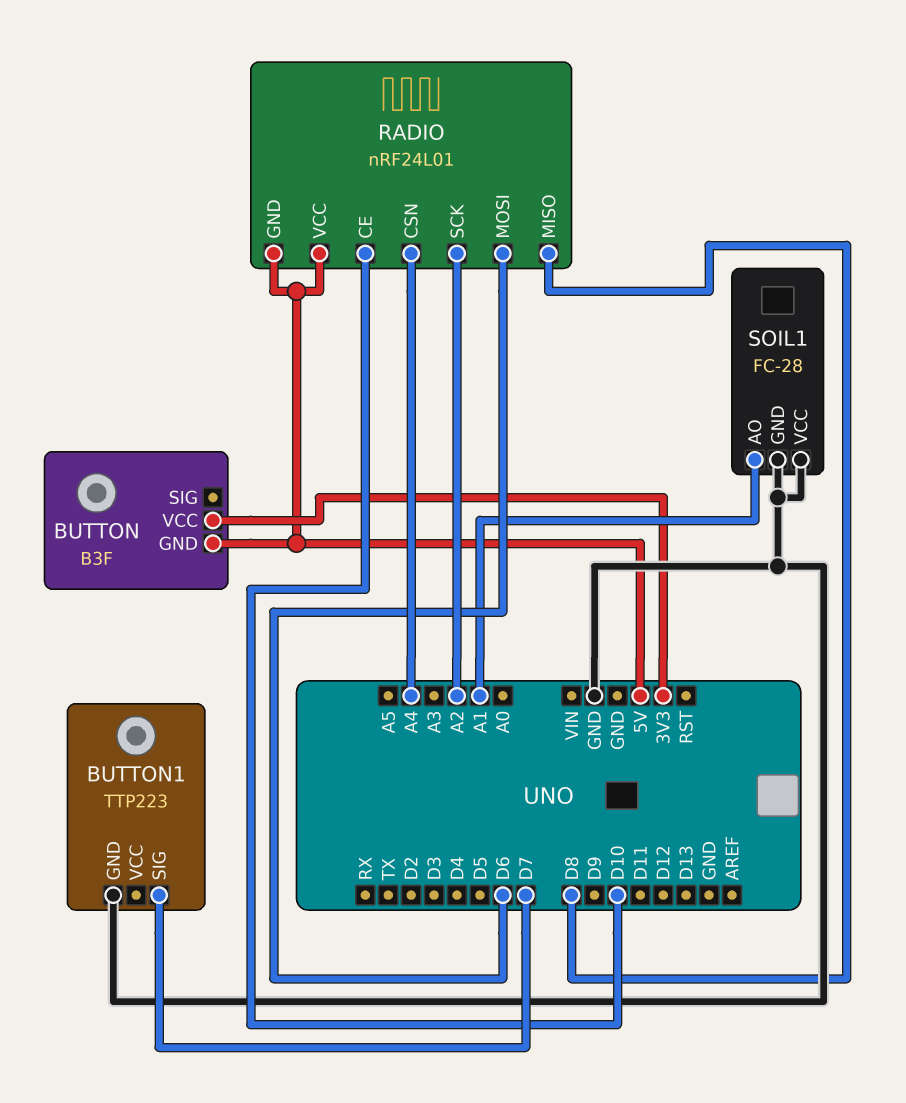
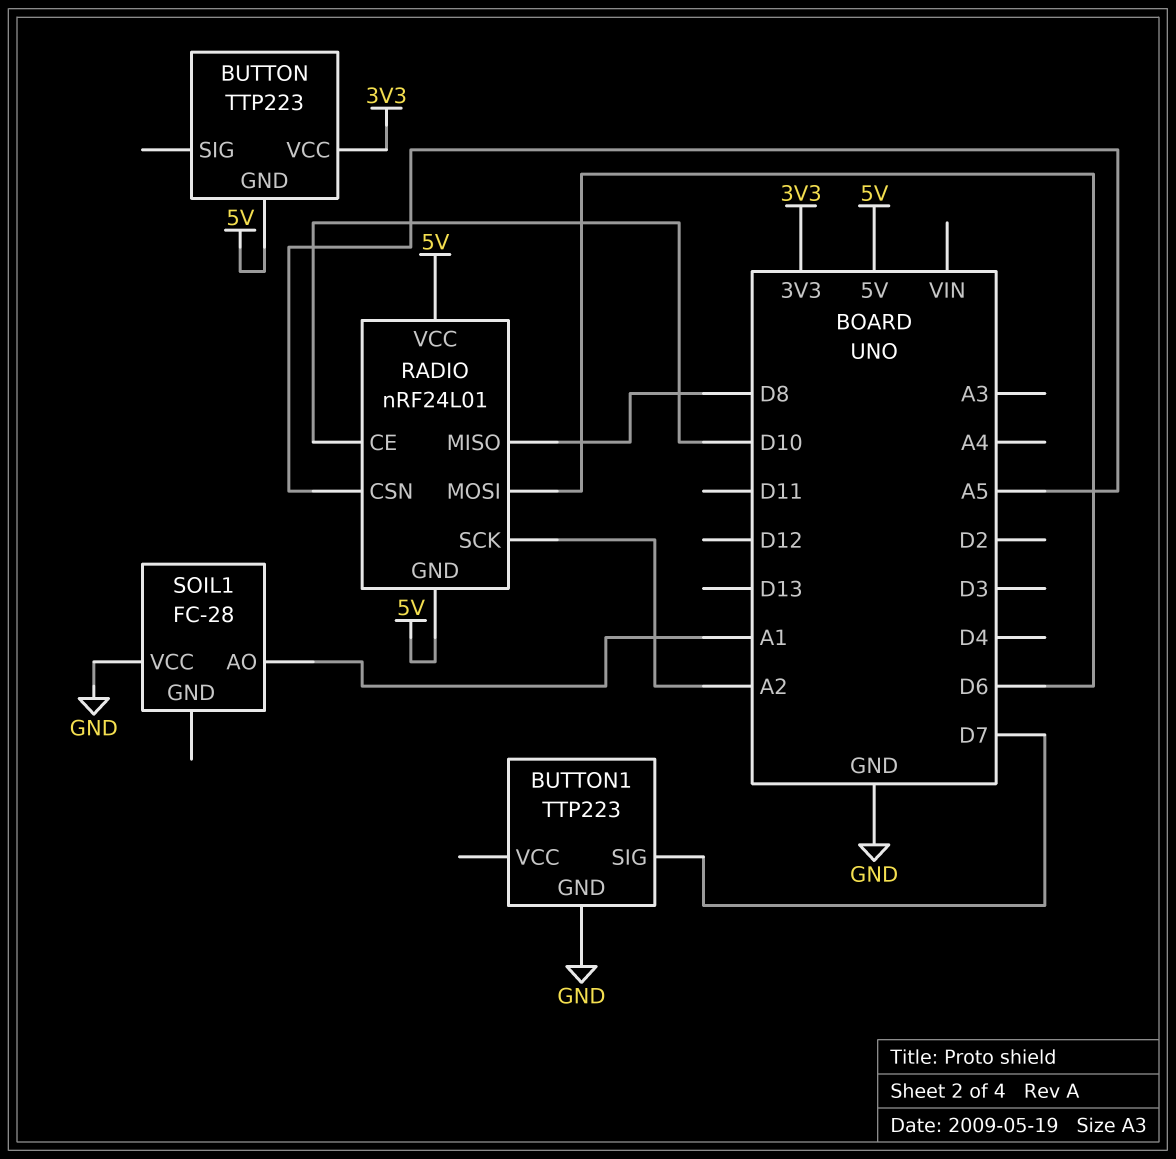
BUTTON: B3F -> TTP223
RADIO pin CSN: A4 -> A5
SOIL1 pin GND: GND -> none

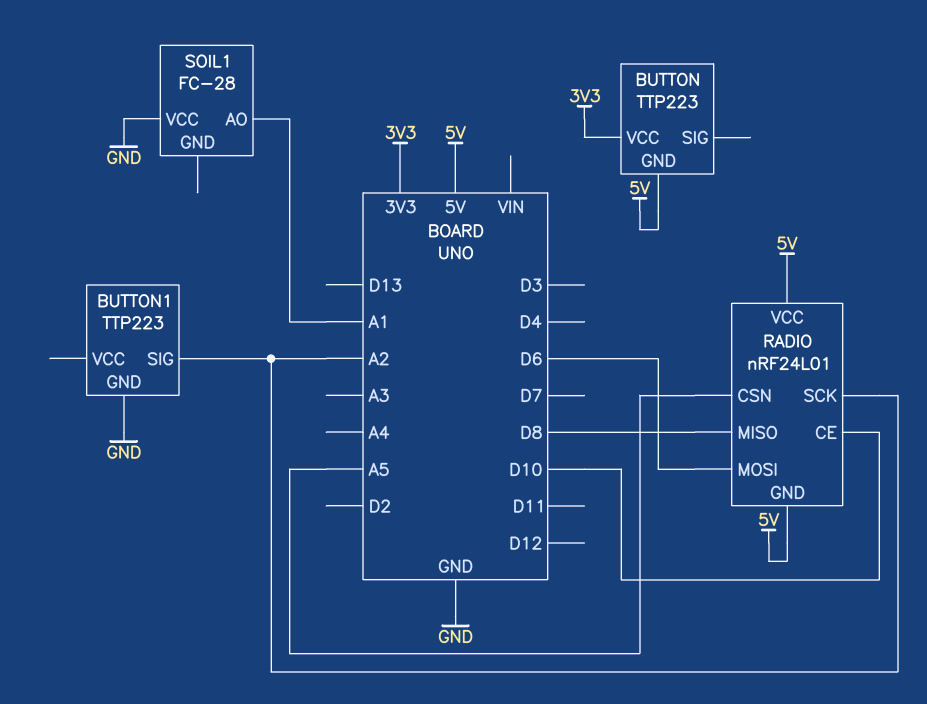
BUTTON1 pin SIG: D7 -> A2

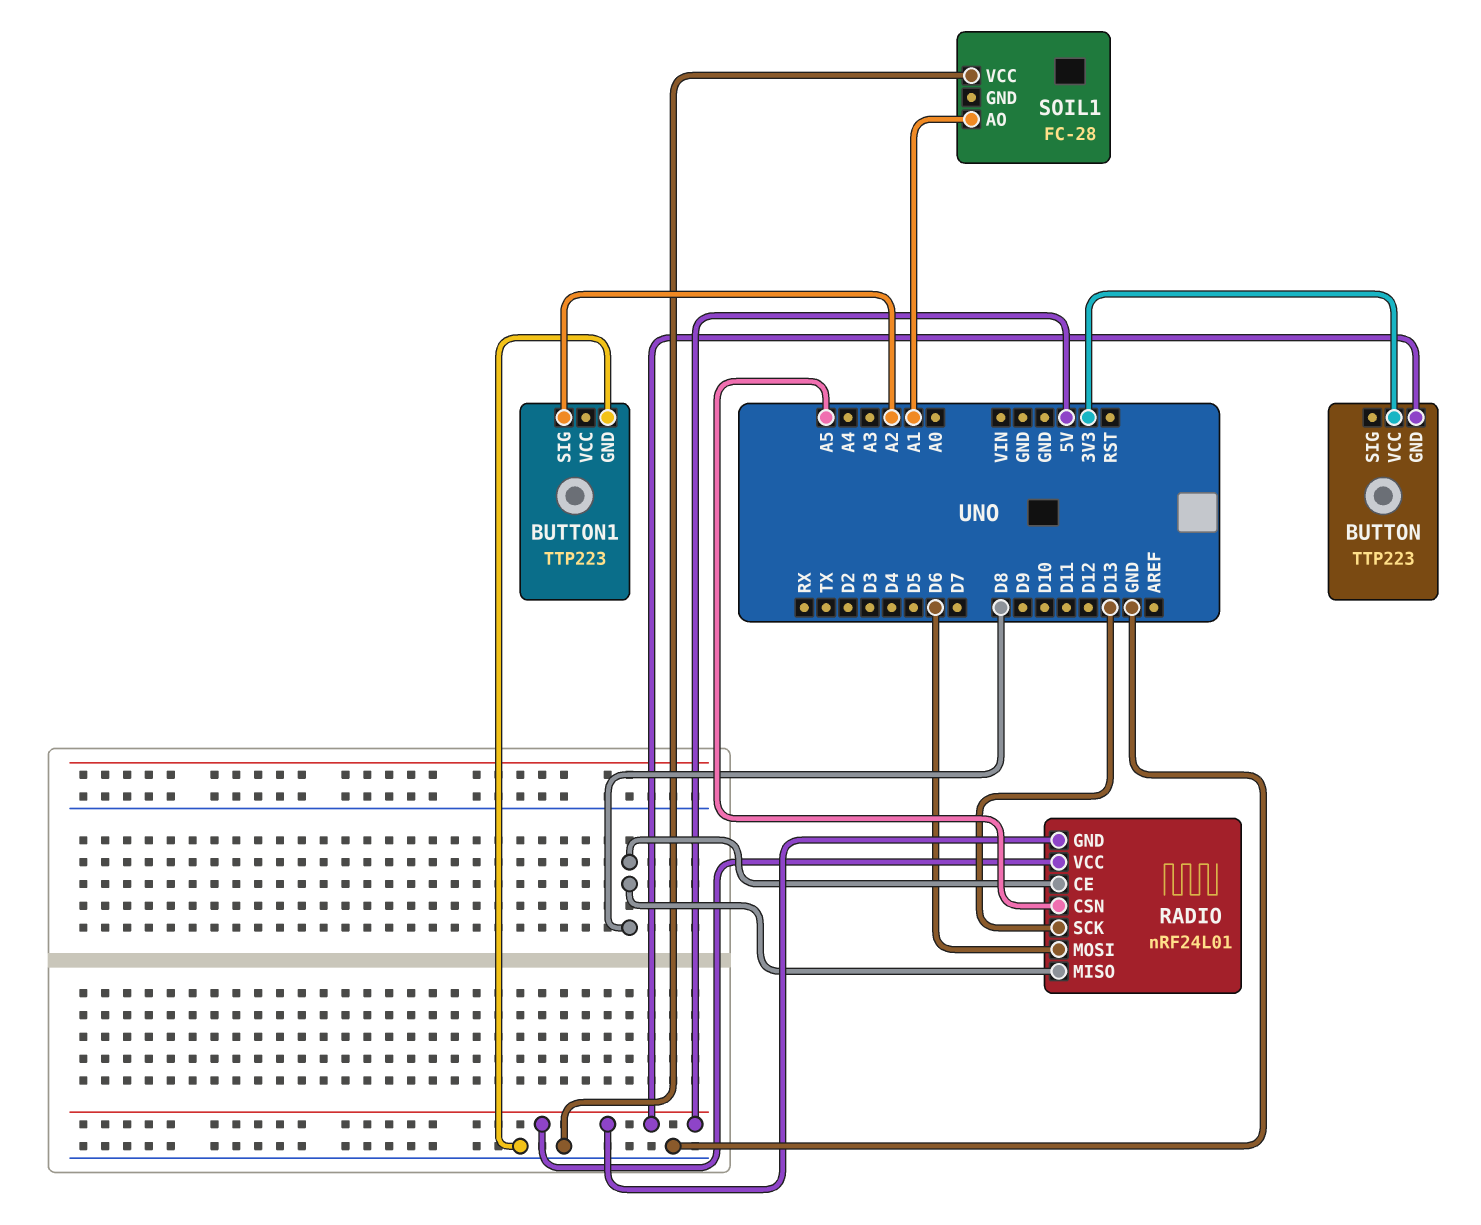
RADIO pin CE: D10 -> D8
RADIO pin SCK: A2 -> D13

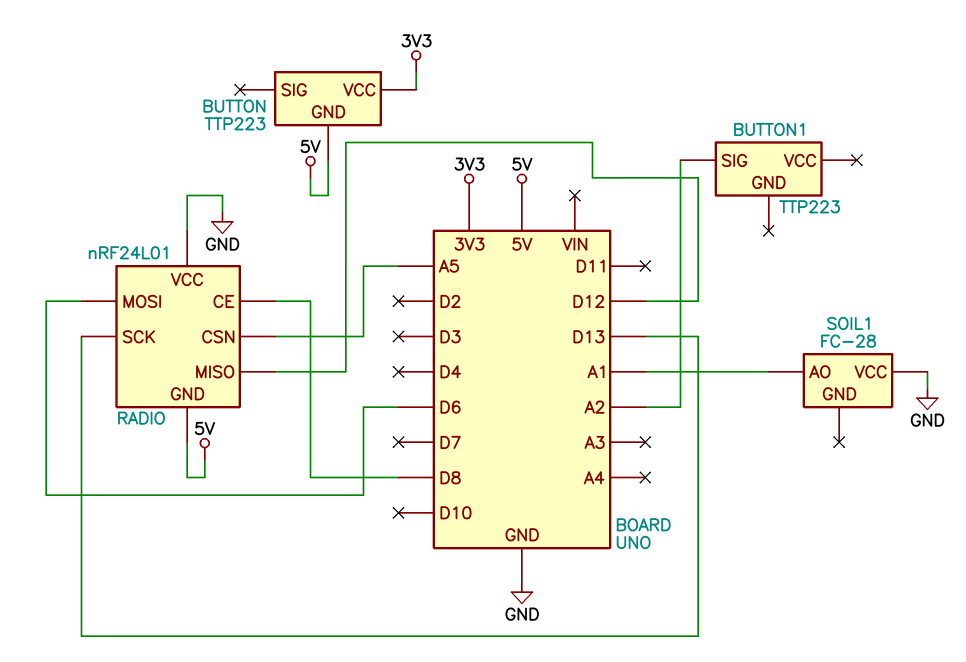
BUTTON1 pin GND: GND -> none
RADIO pin MISO: D8 -> D12
RADIO pin VCC: 5V -> GND

